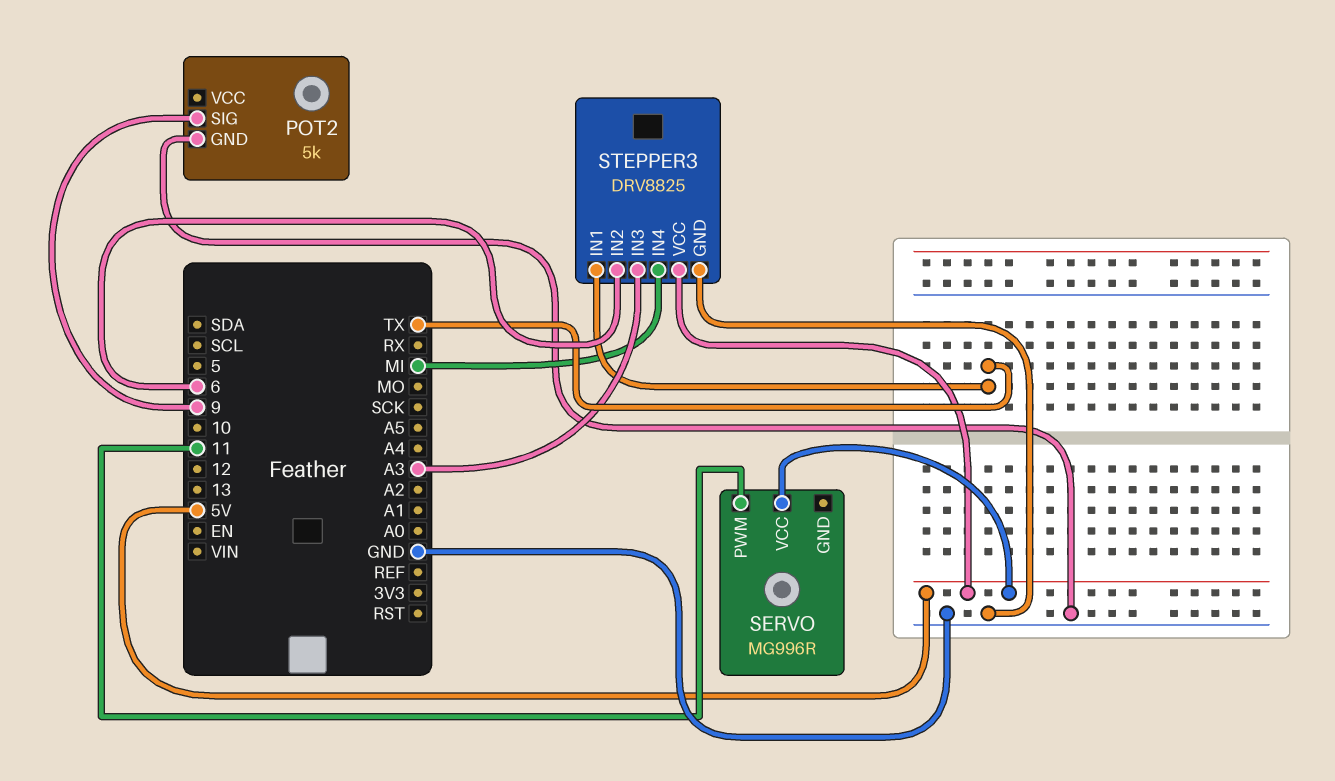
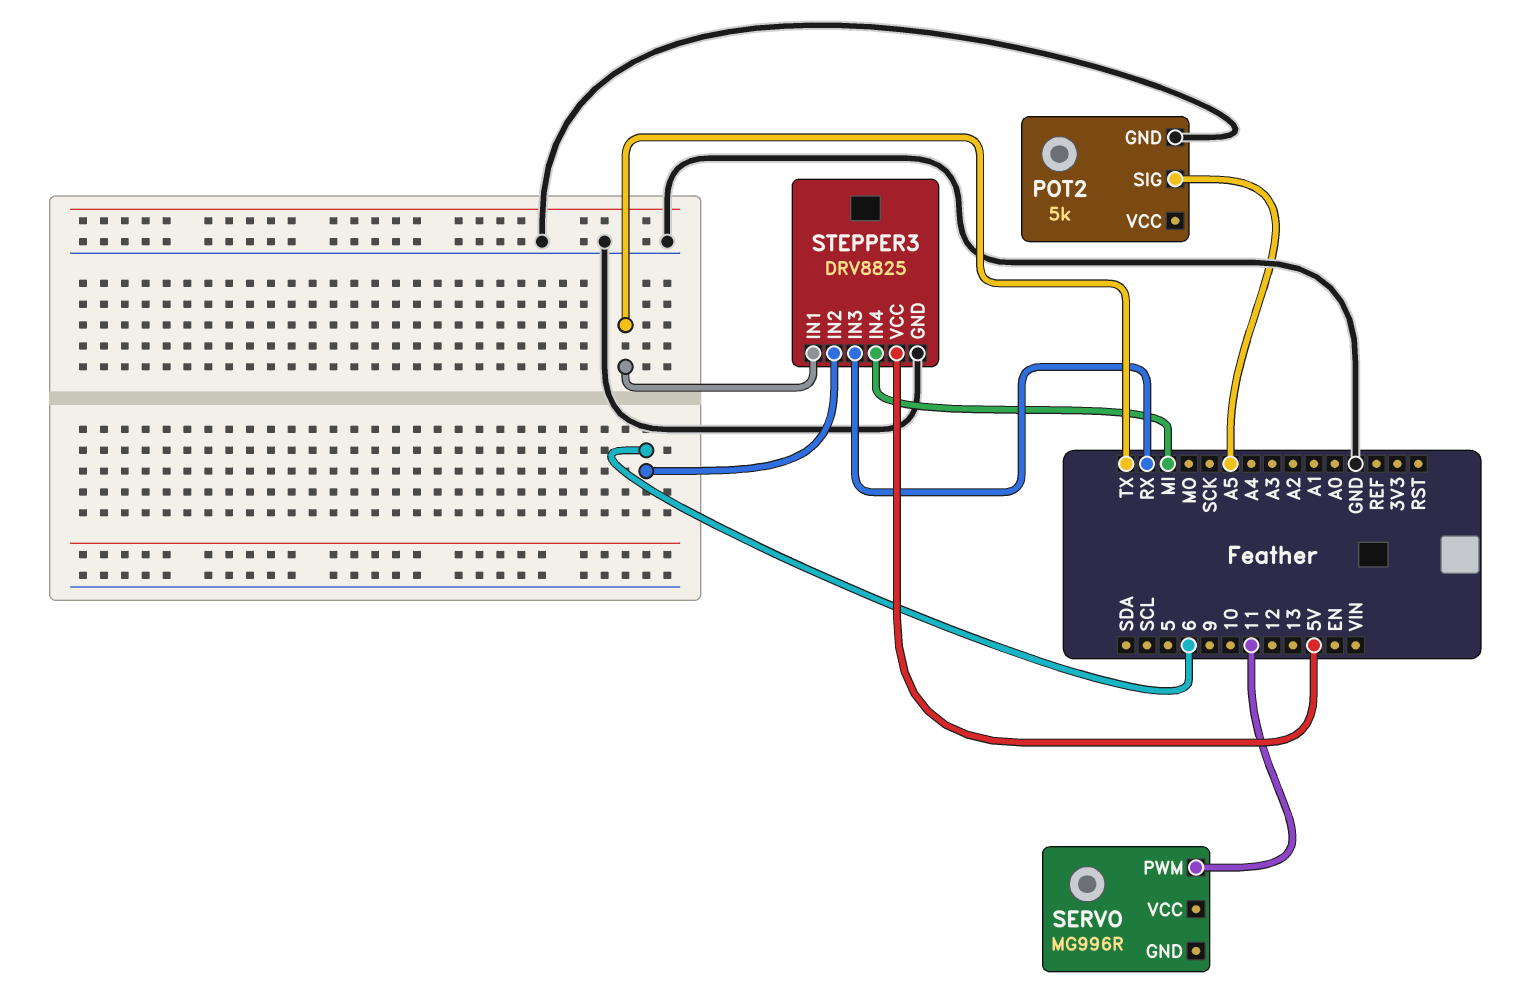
POT2 pin SIG: 9 -> A5
SERVO pin VCC: 5V -> none
STEPPER3 pin IN3: A3 -> RX

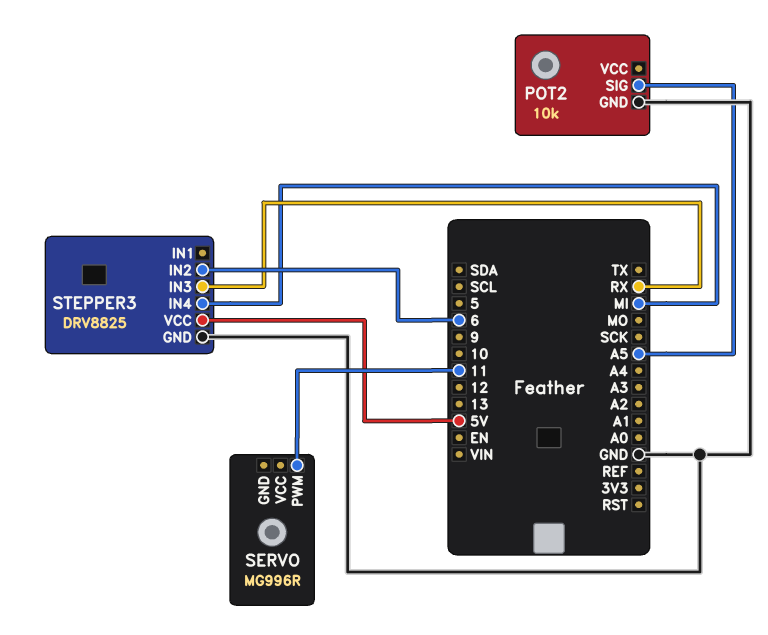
POT2: 5k -> 10k
STEPPER3 pin IN1: TX -> none

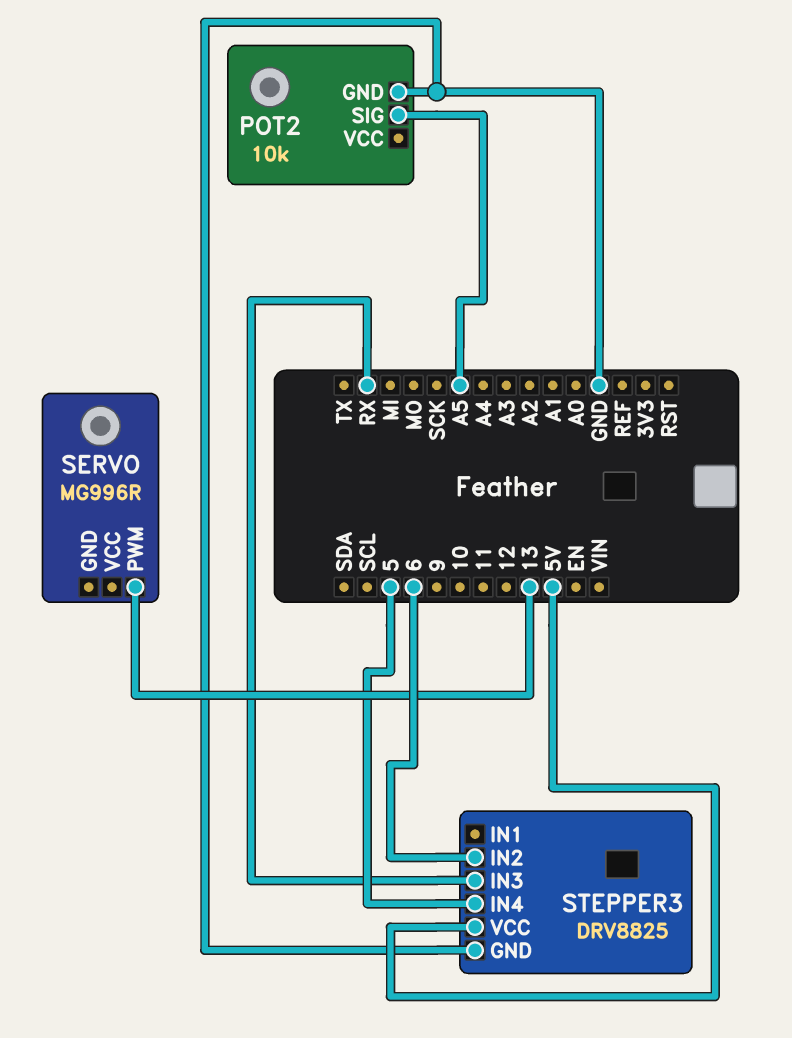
SERVO pin PWM: 11 -> 13
STEPPER3 pin IN4: MI -> 5

